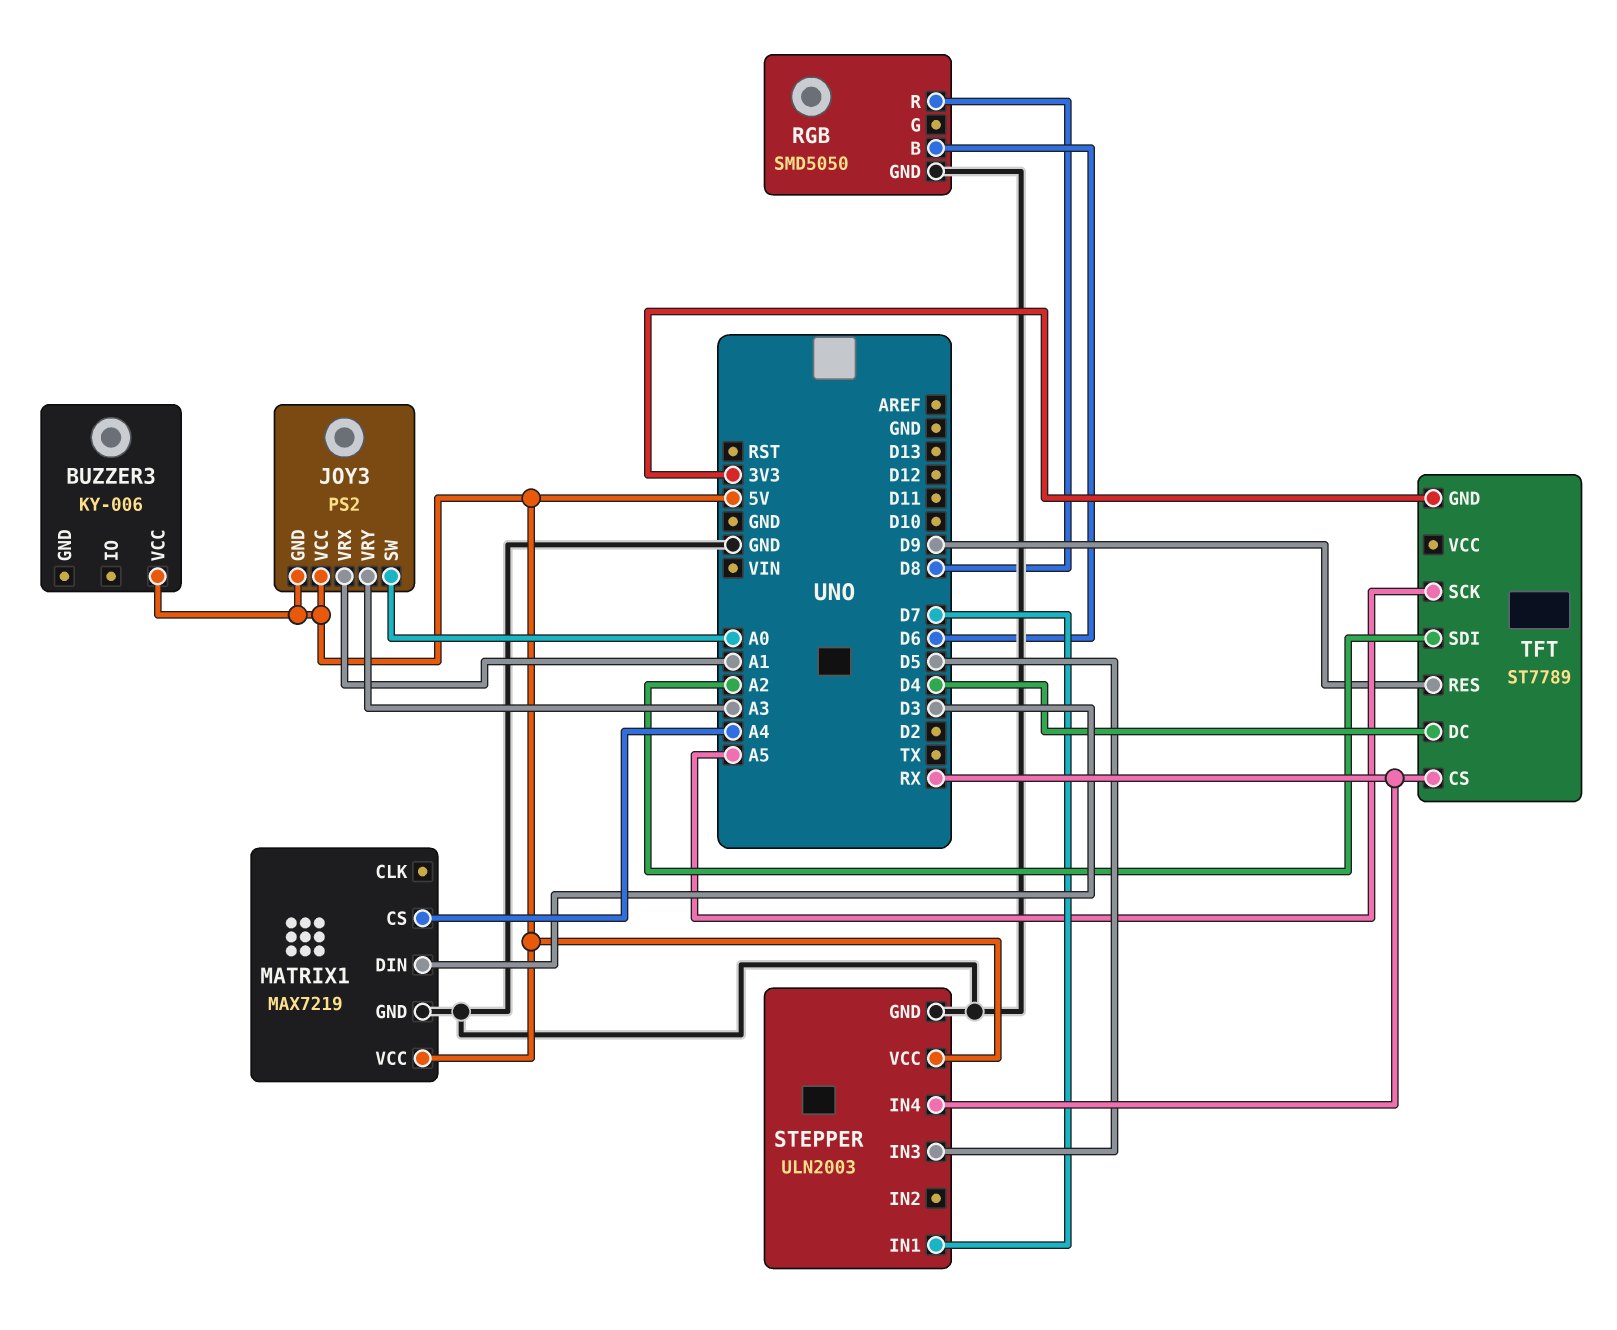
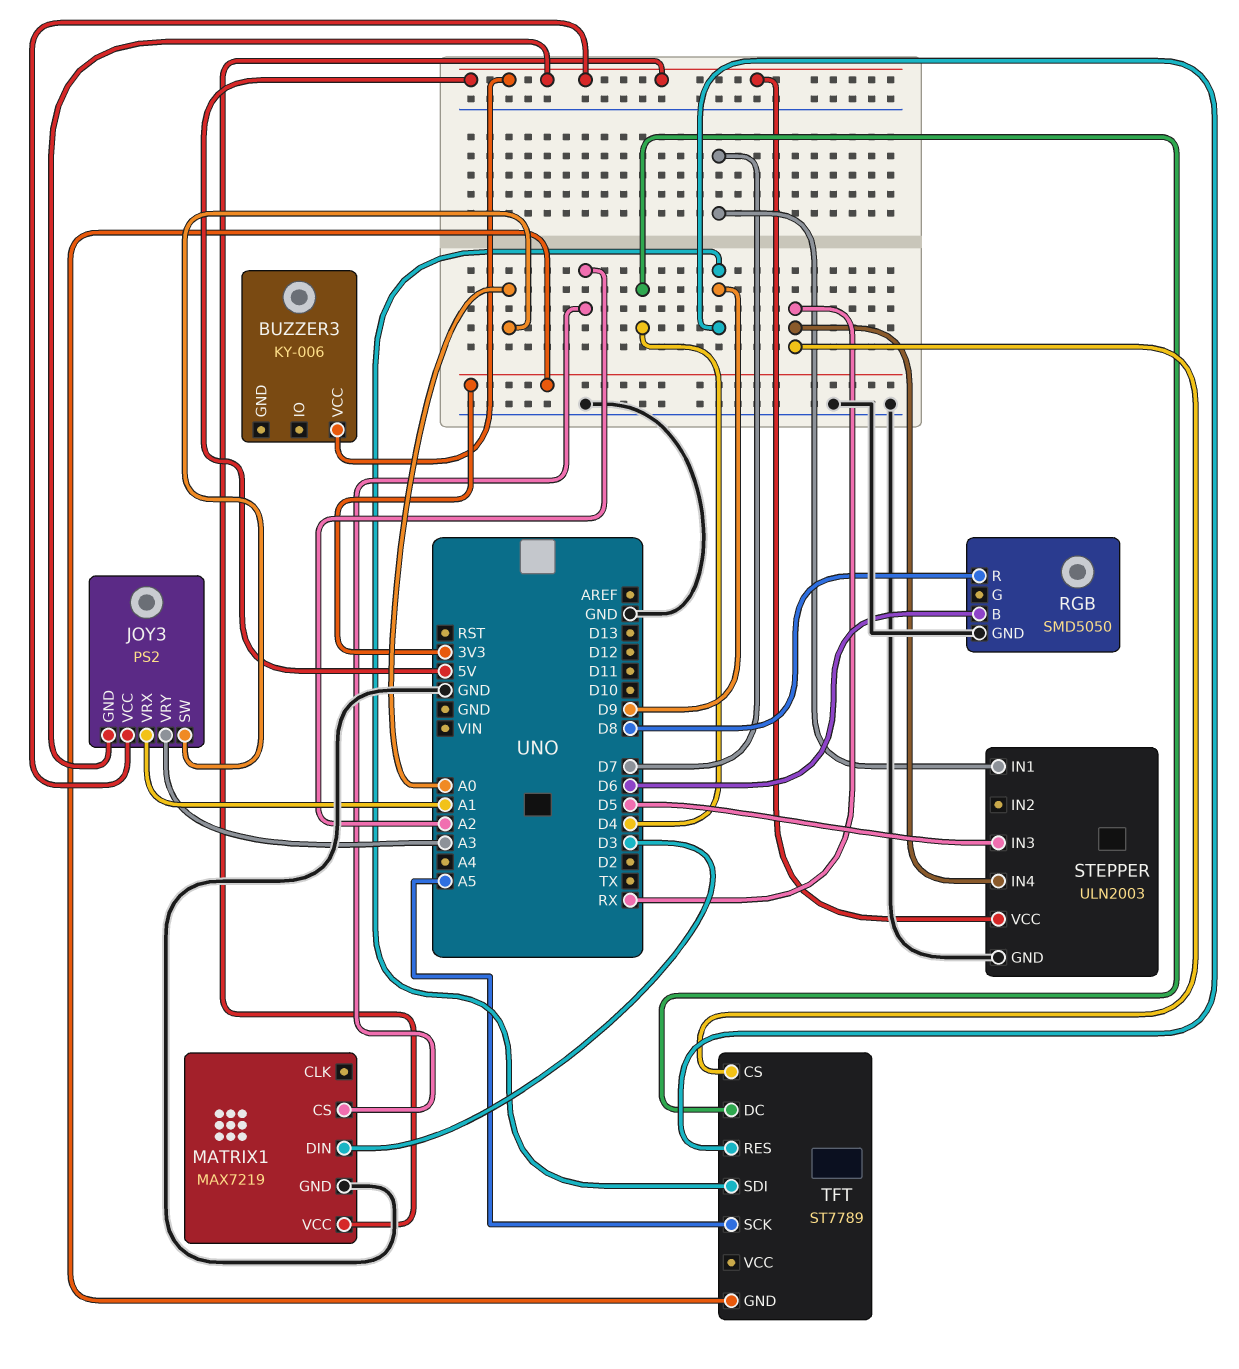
MATRIX1 pin CS: A4 -> A2
TFT pin SDI: A2 -> D9

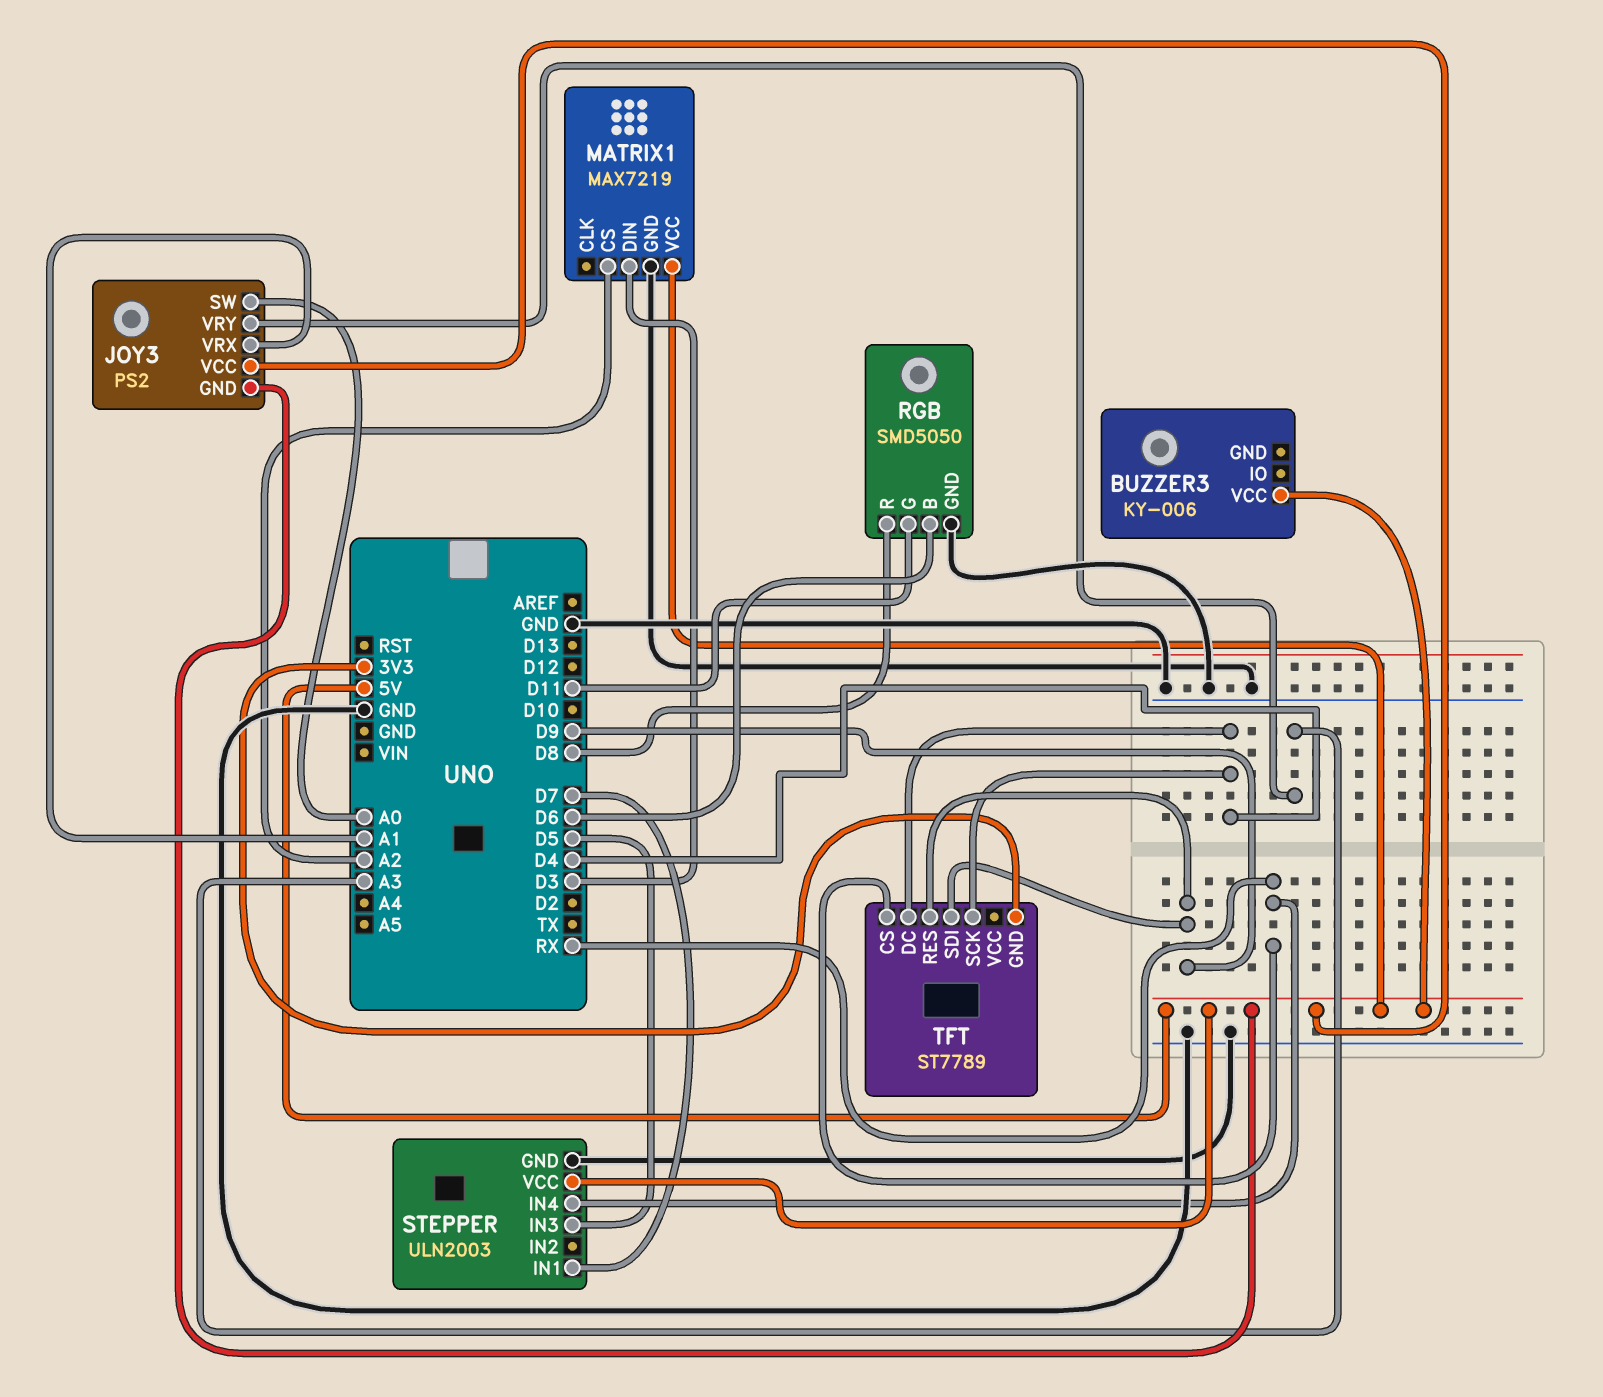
RGB pin G: none -> D11
TFT pin SCK: A5 -> D4

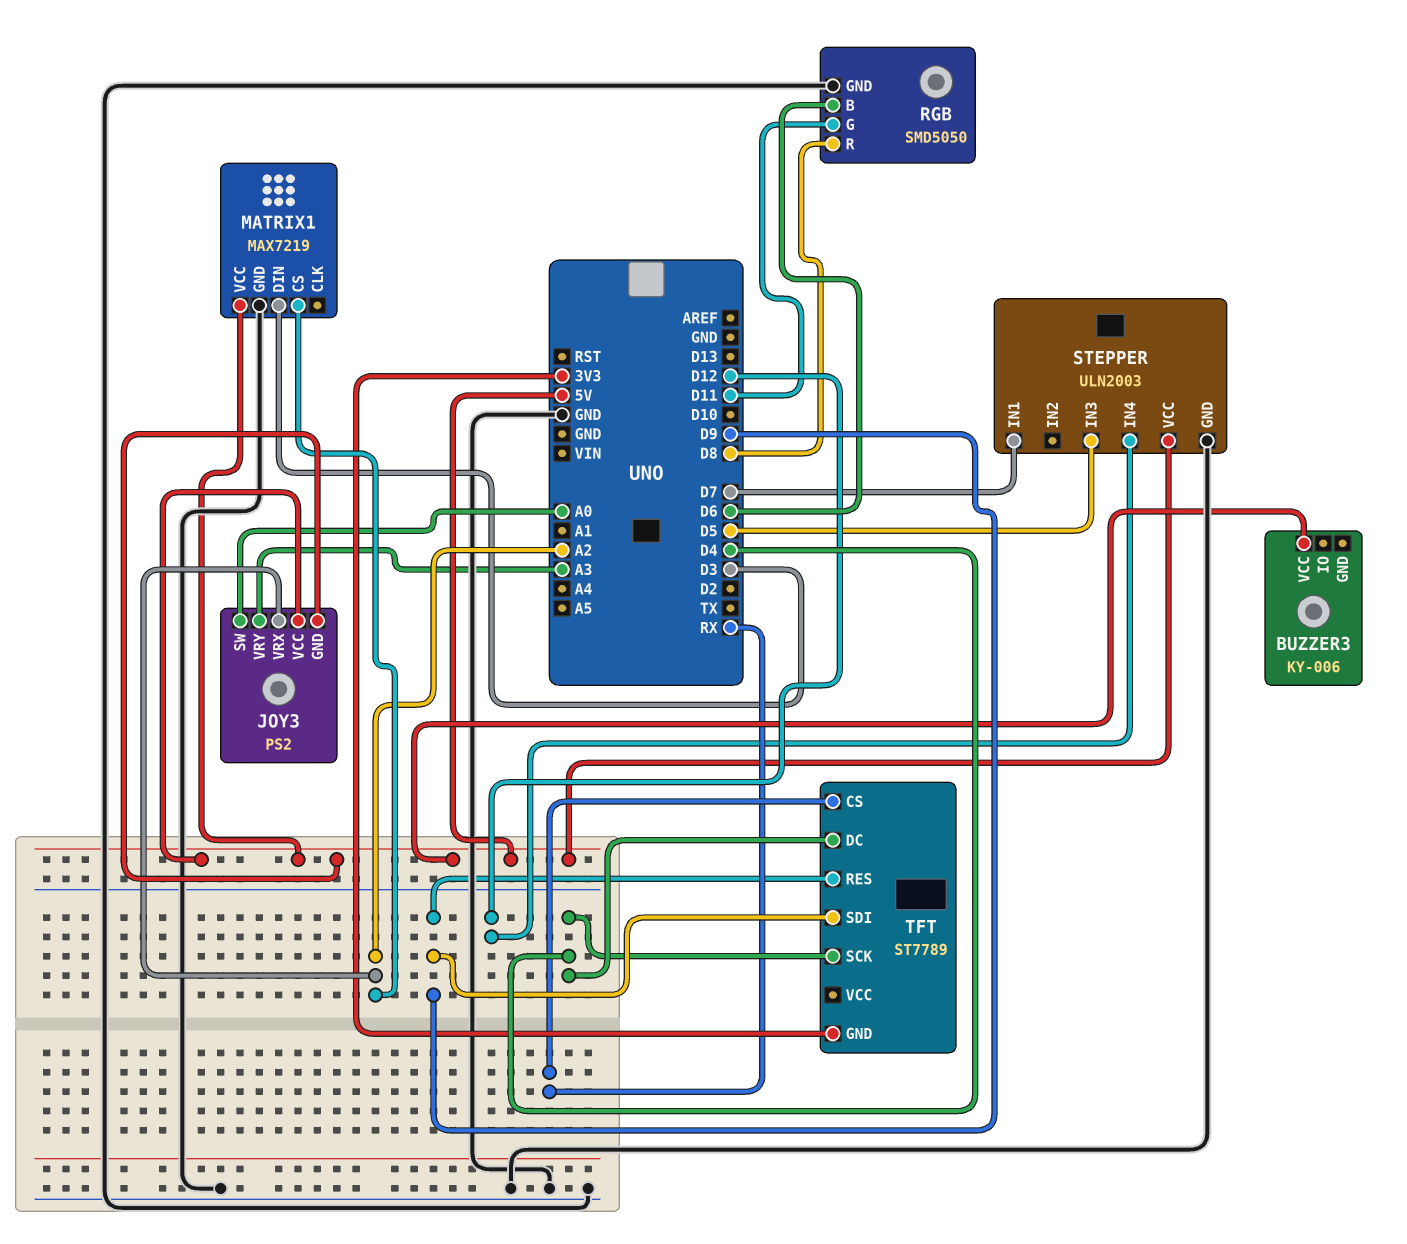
JOY3 pin VRX: A1 -> A2
STEPPER pin IN4: RX -> D12

